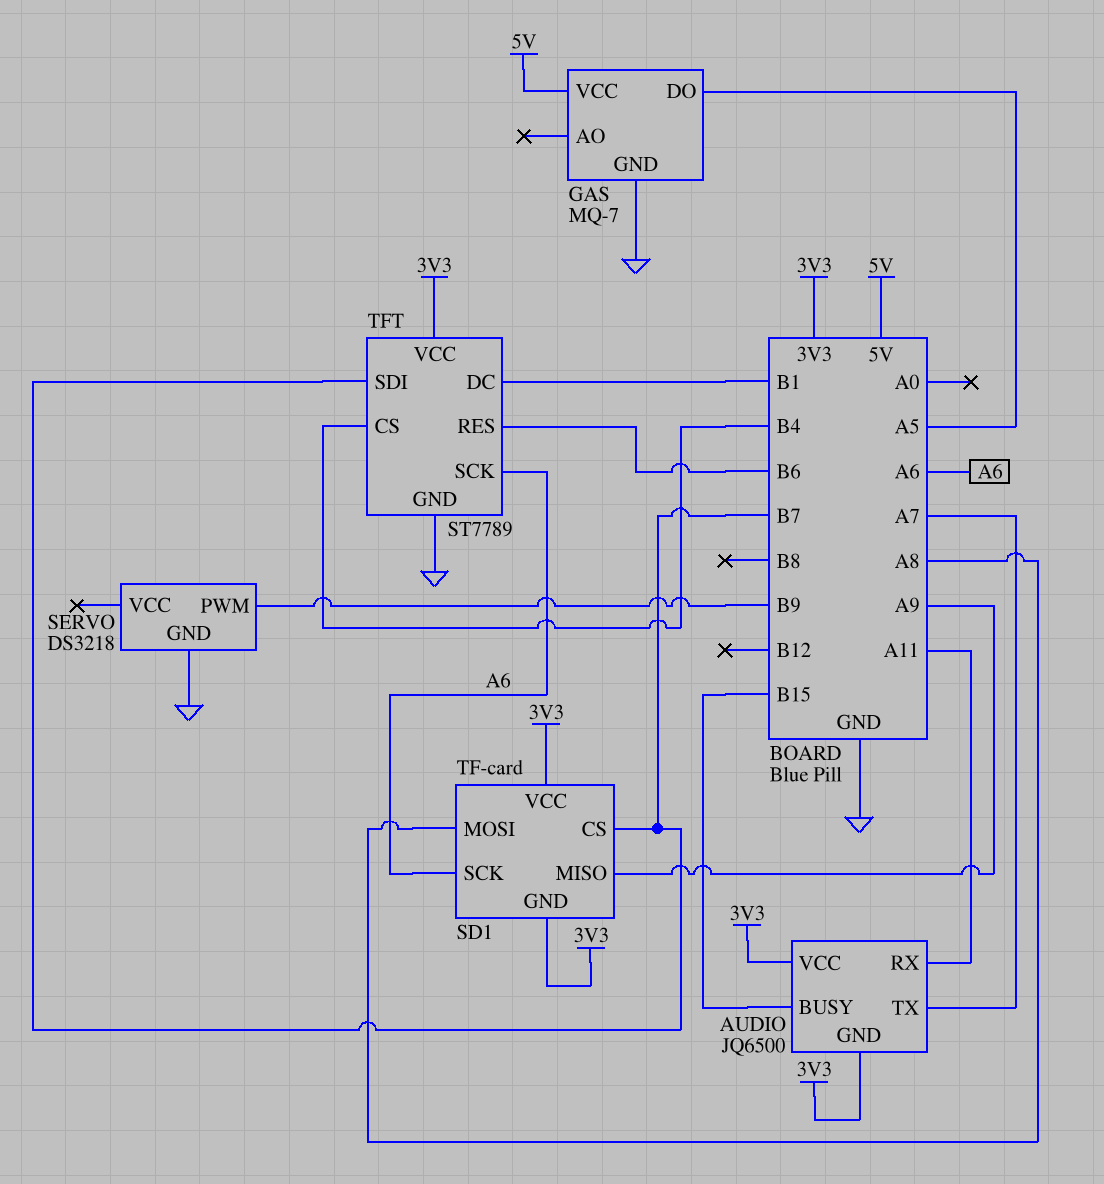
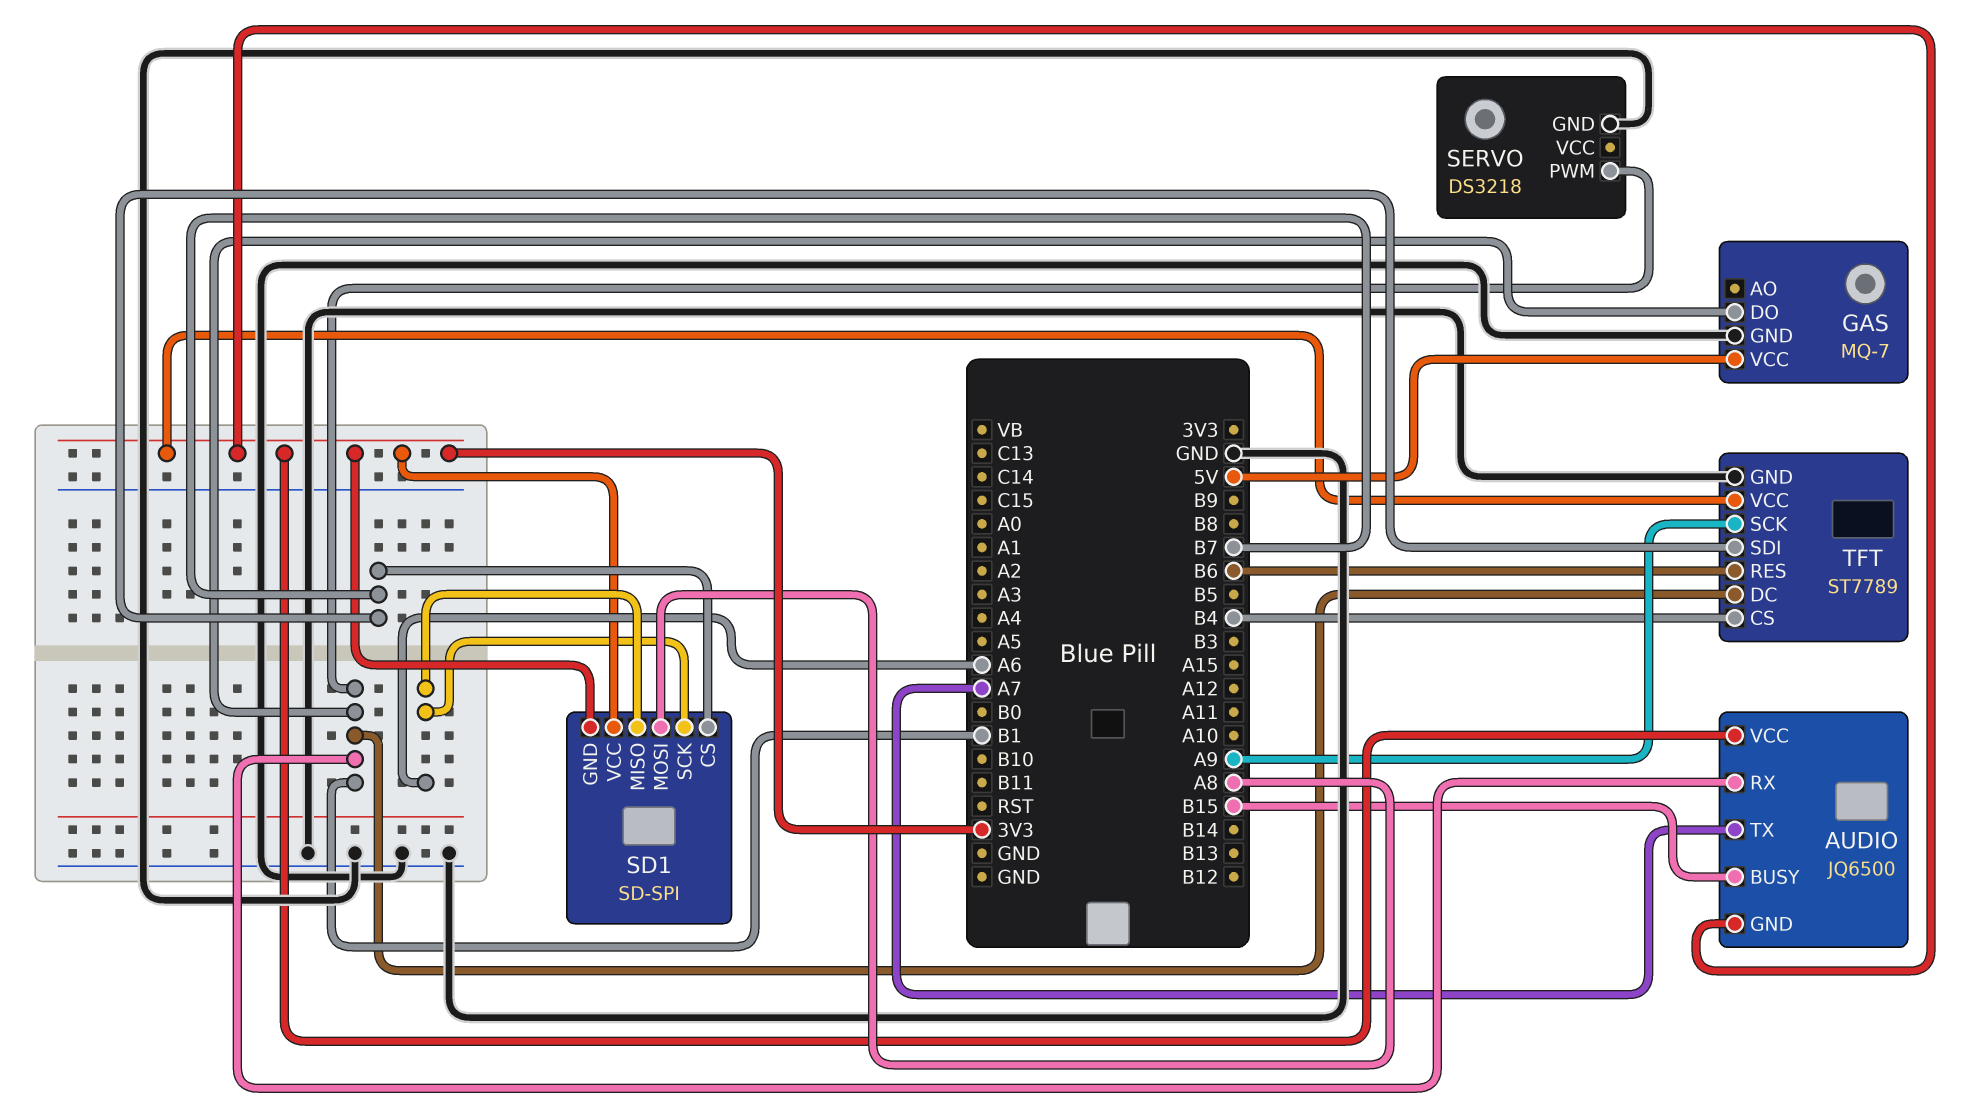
AUDIO pin RX: A11 -> B1
GAS pin DO: A5 -> B1
SD1: TF-card -> SD-SPI
SD1 pin MISO: A9 -> A6
SERVO pin PWM: B9 -> B1
TFT pin SCK: A6 -> A9

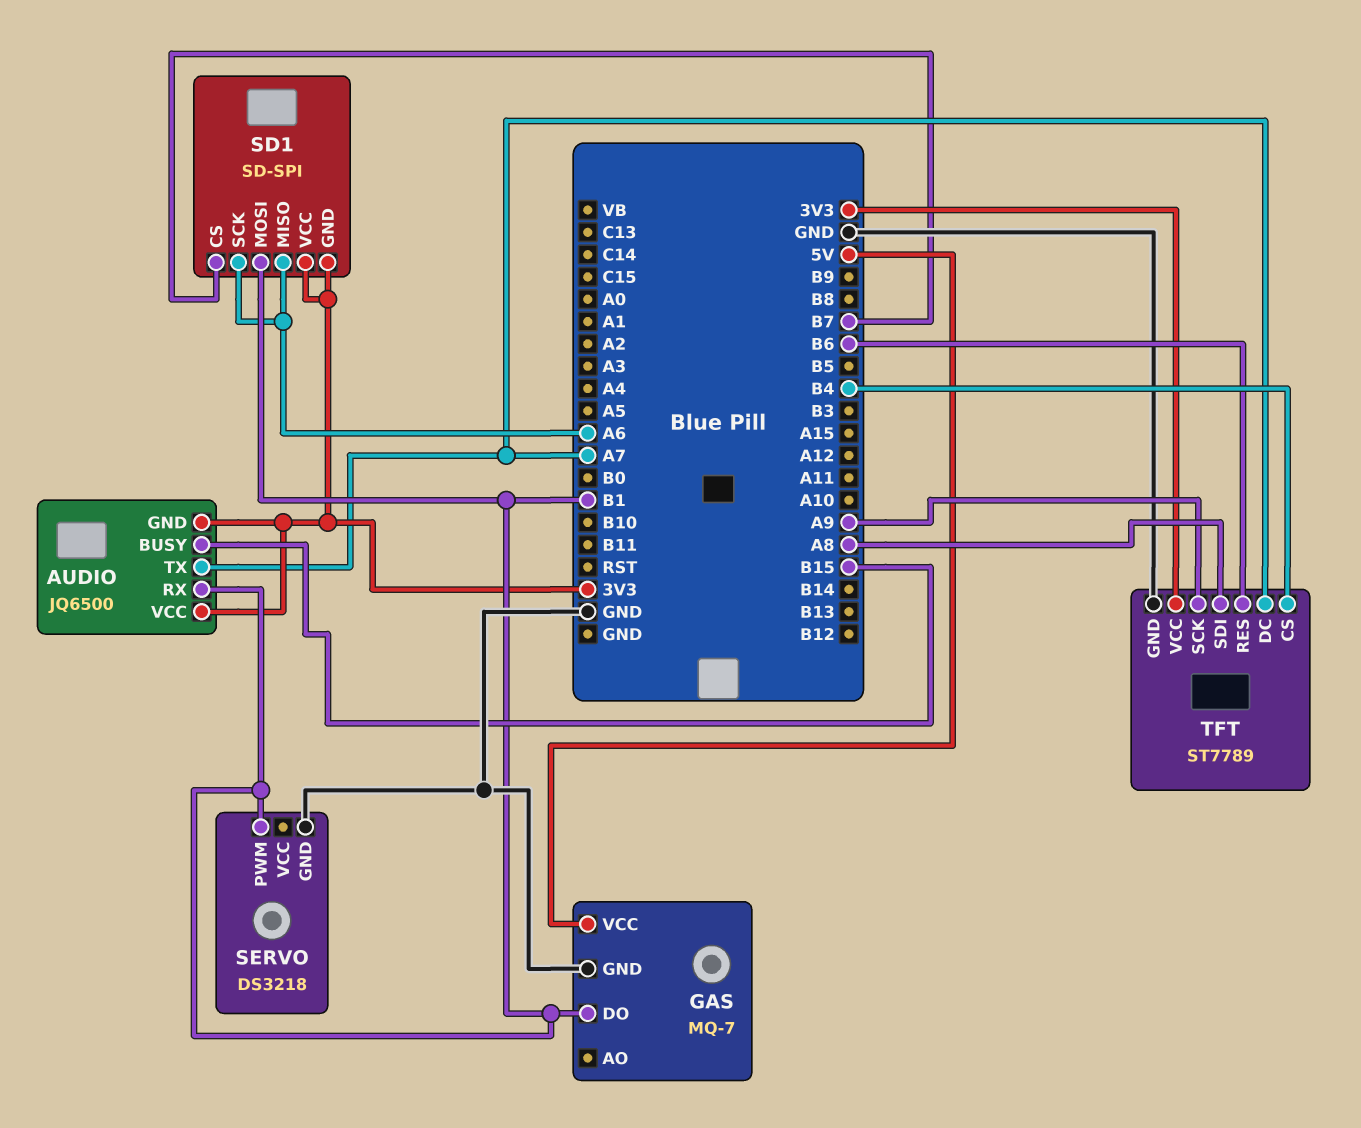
SD1 pin MOSI: A8 -> B1
TFT pin DC: B1 -> A7
TFT pin SDI: B7 -> A8

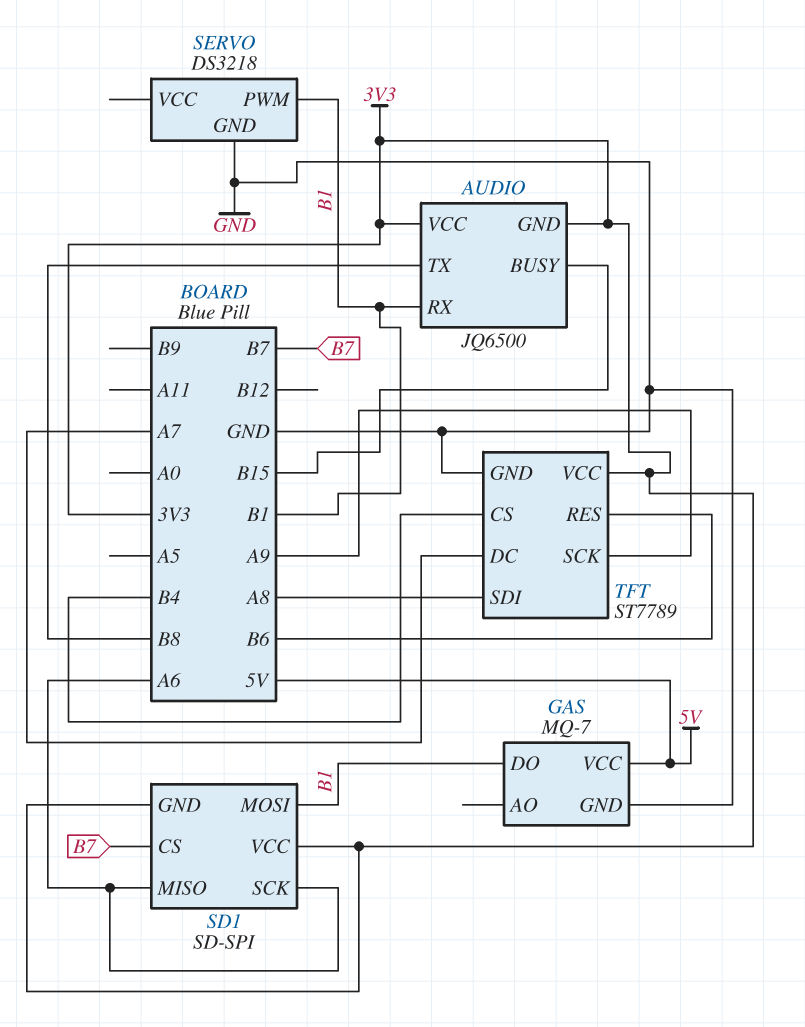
AUDIO pin TX: A7 -> B8

